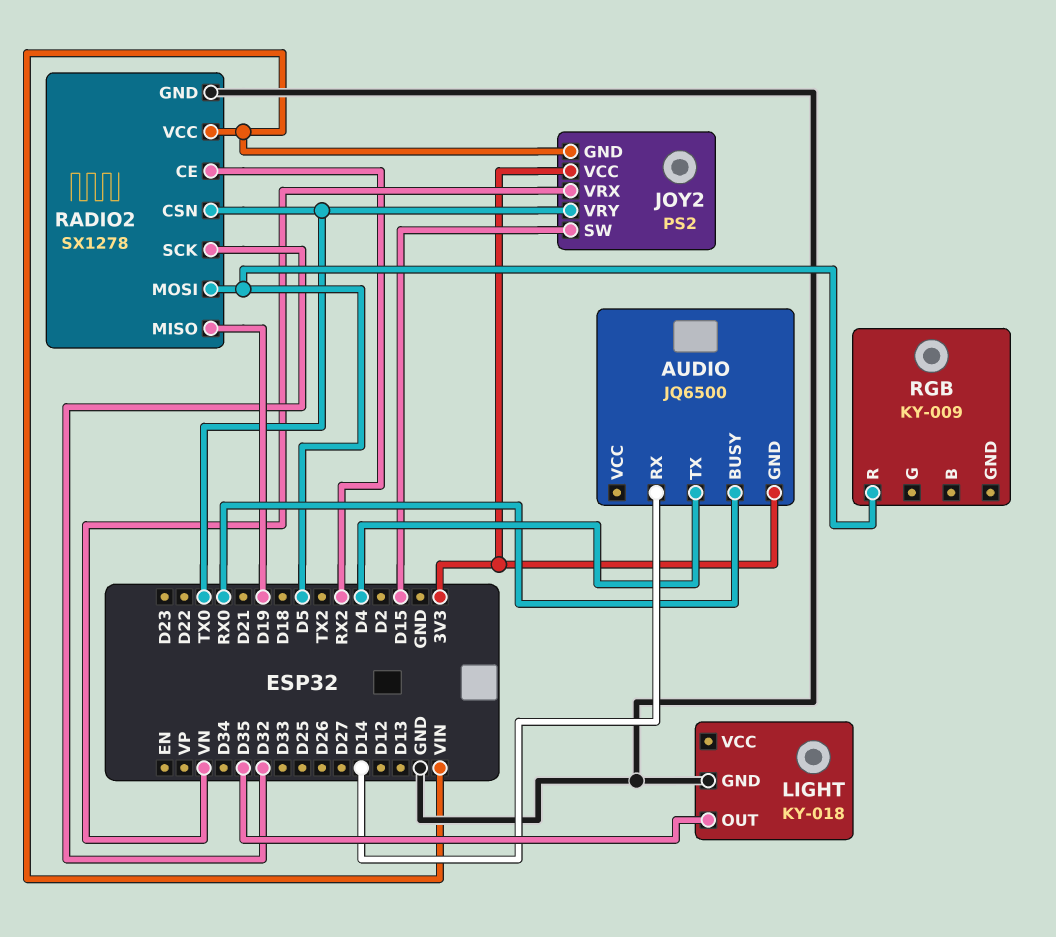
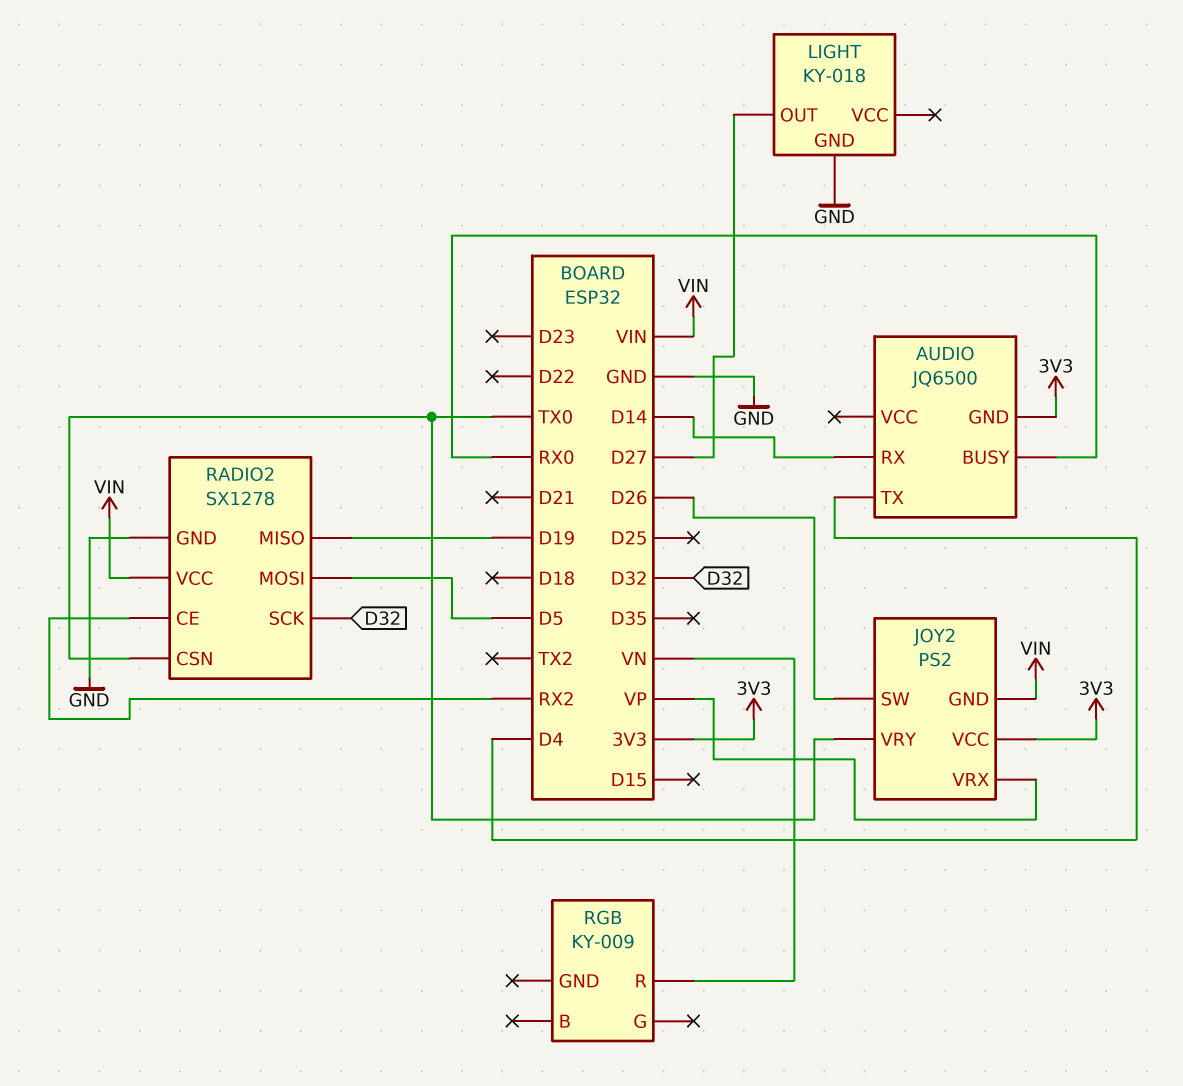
JOY2 pin SW: D15 -> D26
JOY2 pin VRX: VN -> VP
LIGHT pin OUT: D35 -> D27
RGB pin R: D5 -> VN

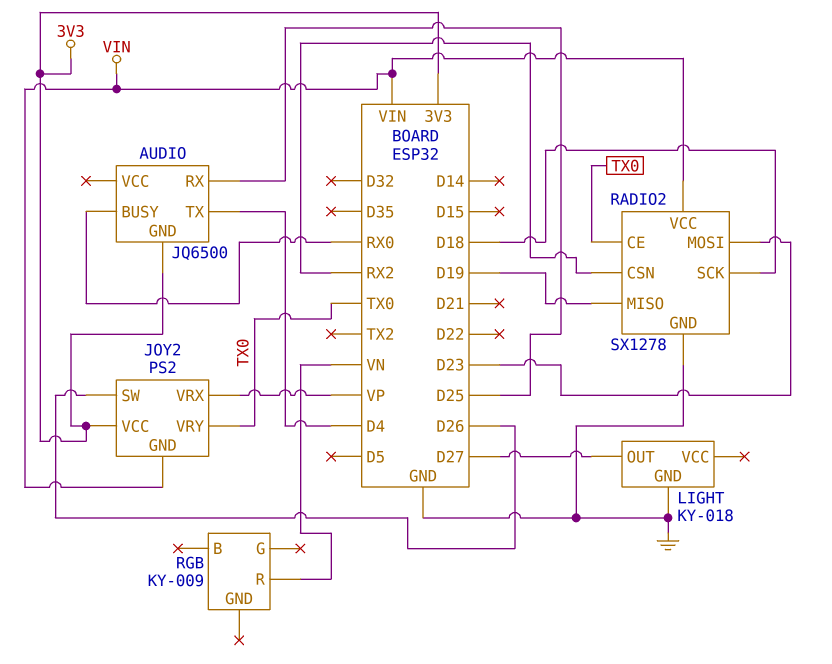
AUDIO pin RX: D14 -> D25
RADIO2 pin CE: RX2 -> TX0
RADIO2 pin CSN: TX0 -> RX2
RADIO2 pin MOSI: D5 -> D23
RADIO2 pin SCK: D32 -> D18

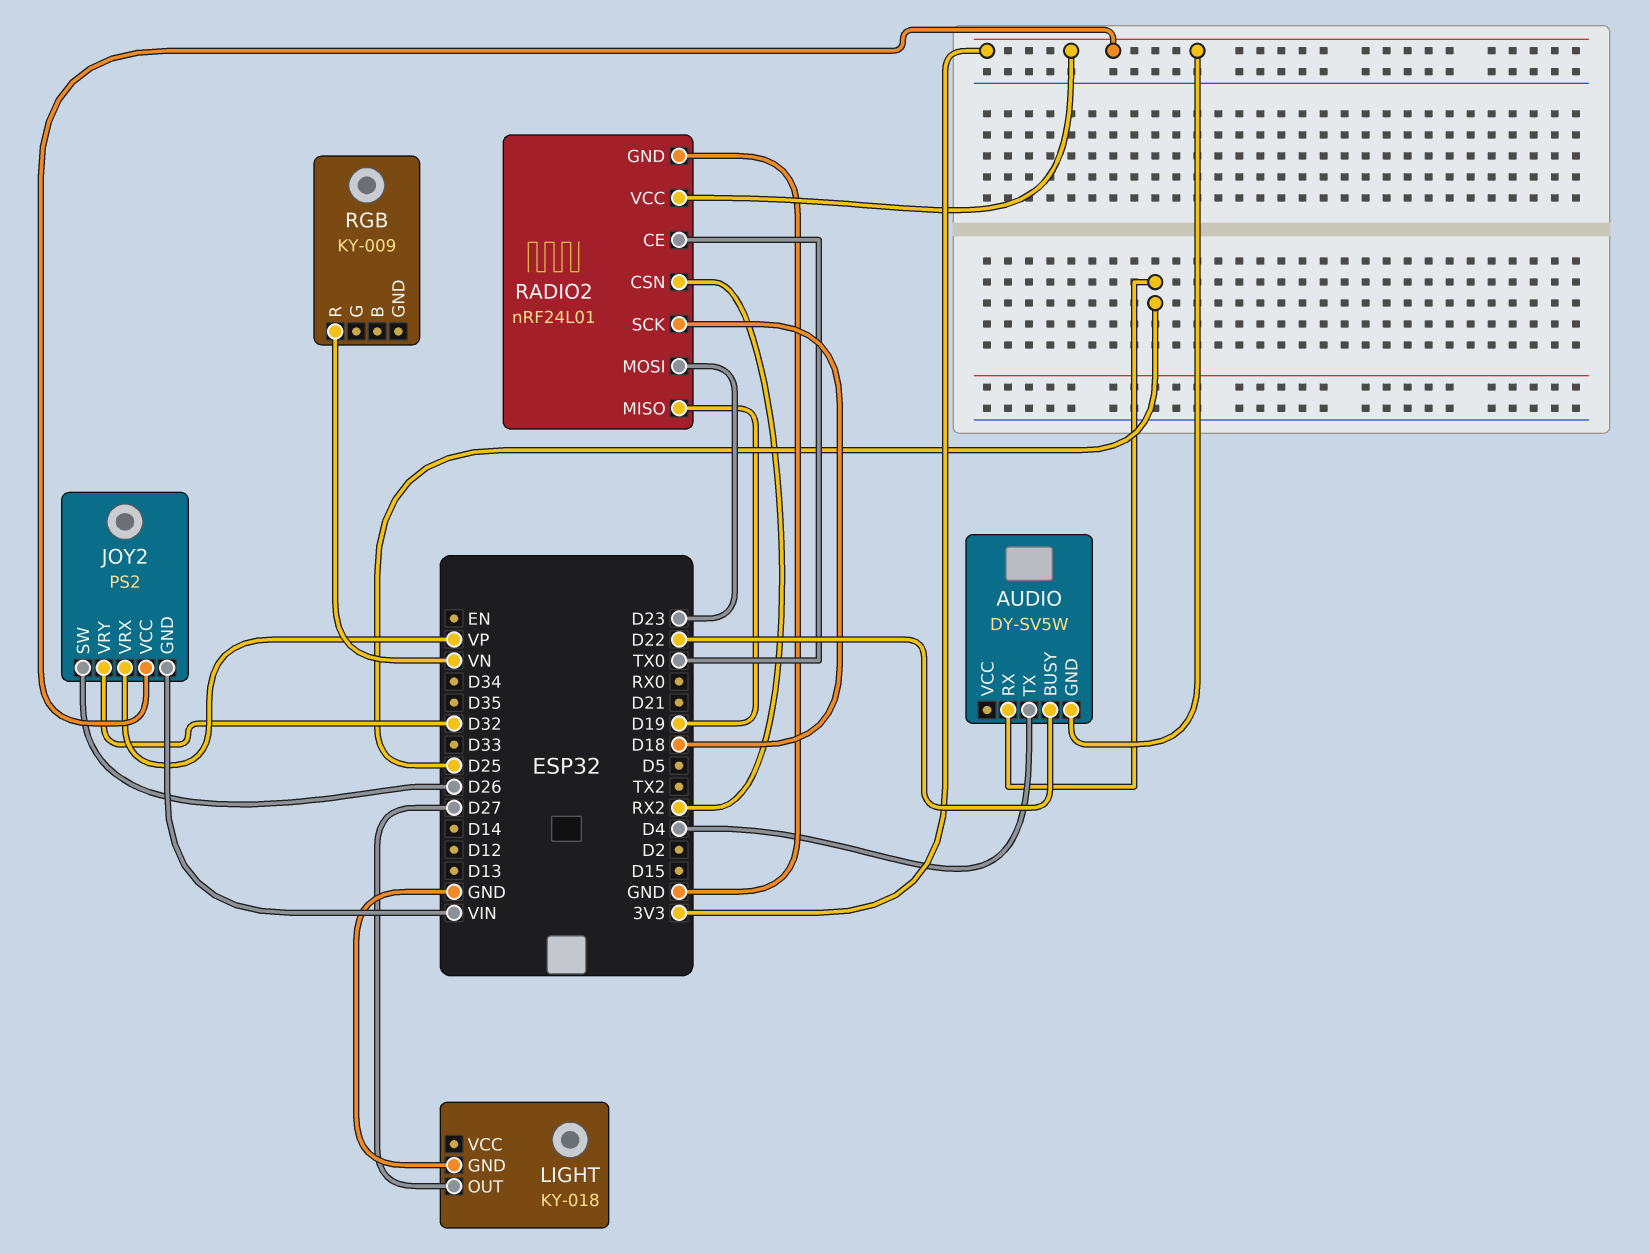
AUDIO: JQ6500 -> DY-SV5W
AUDIO pin BUSY: RX0 -> D22
JOY2 pin VRY: TX0 -> D32
RADIO2: SX1278 -> nRF24L01
RADIO2 pin VCC: VIN -> 3V3

